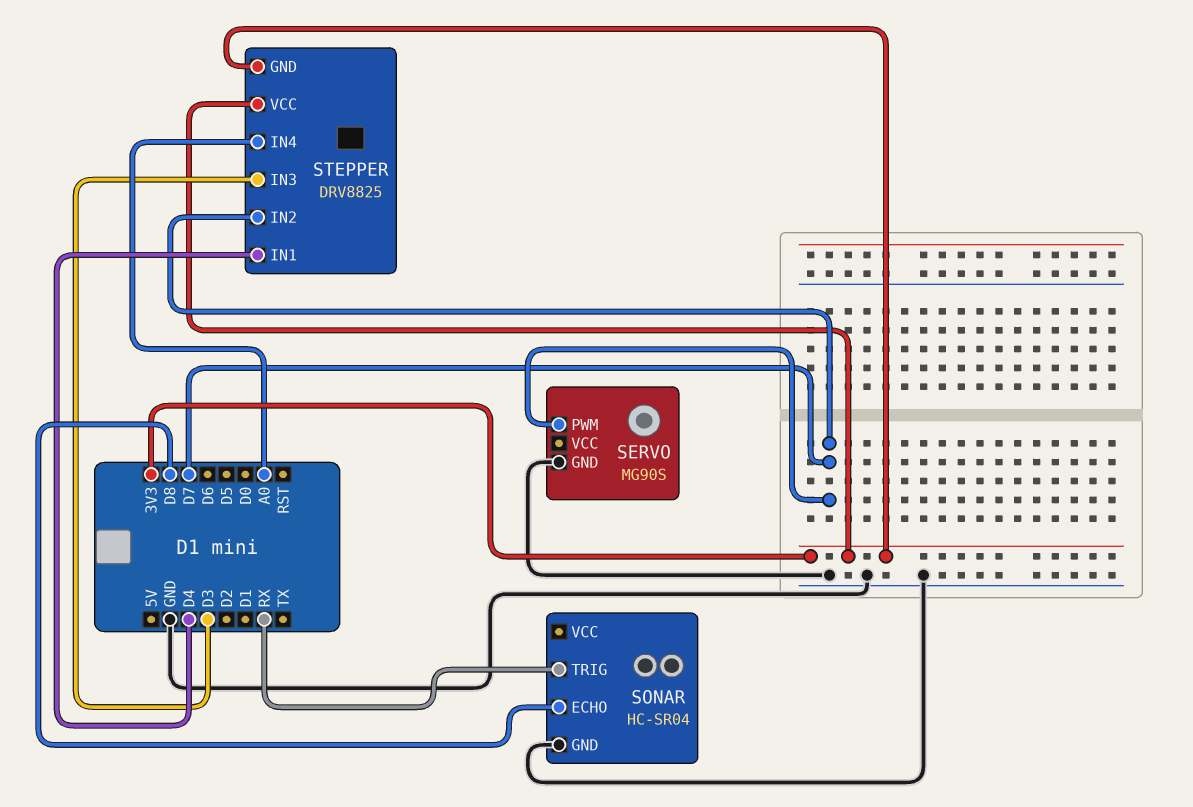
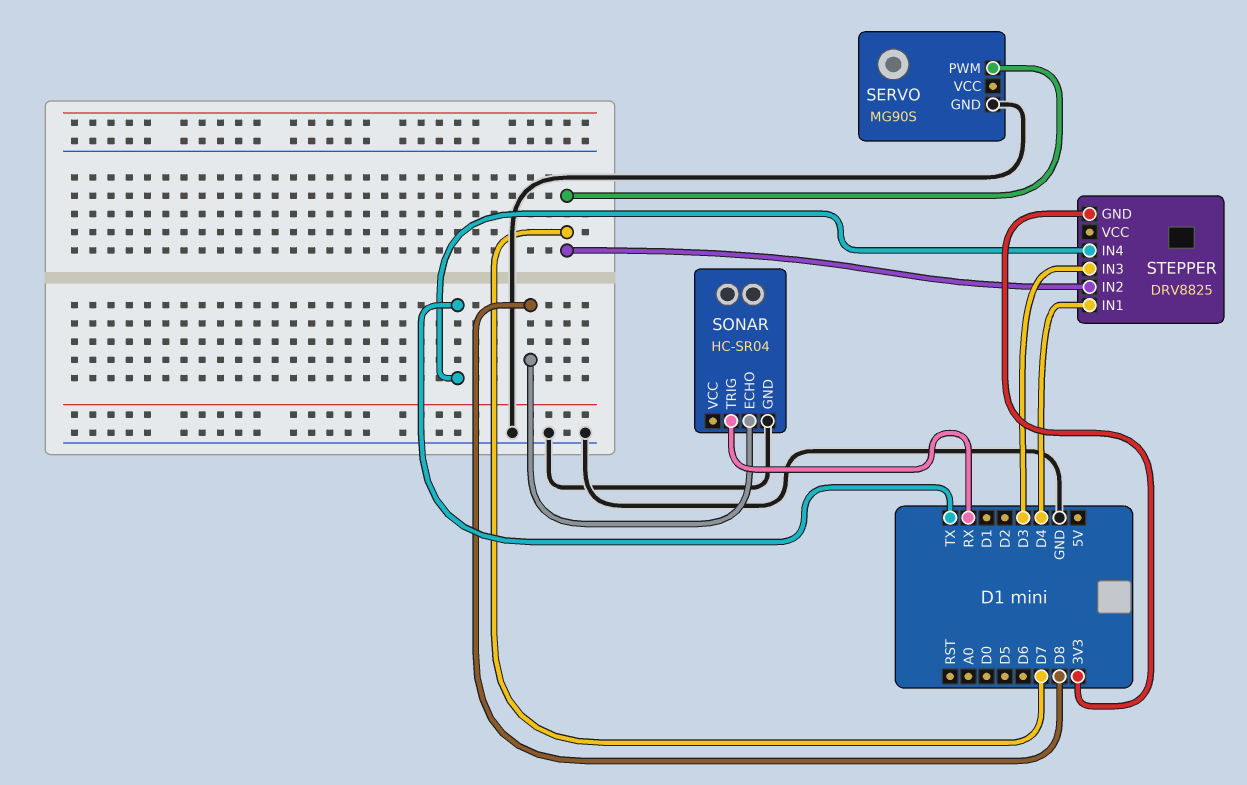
STEPPER pin IN4: A0 -> TX
STEPPER pin VCC: 3V3 -> none

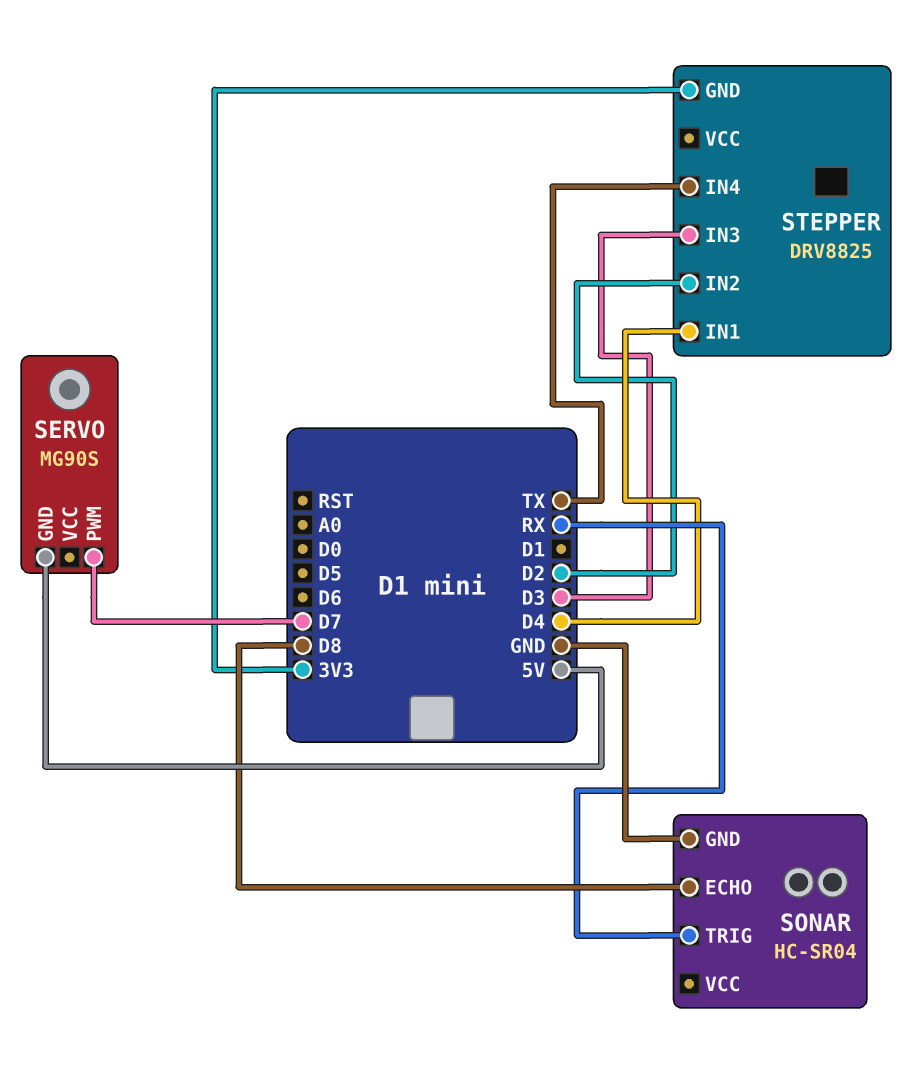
SERVO pin GND: GND -> 5V
STEPPER pin IN2: D7 -> D2

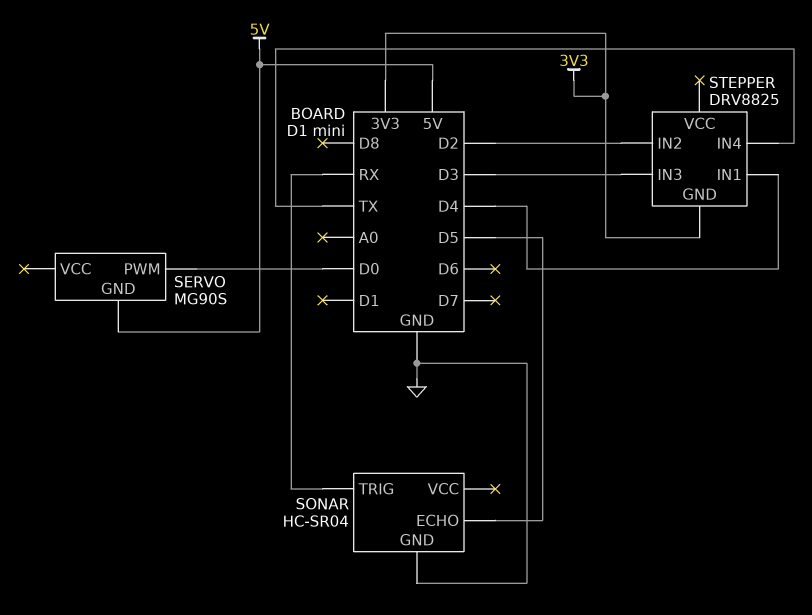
SERVO pin PWM: D7 -> D0
SONAR pin ECHO: D8 -> D5

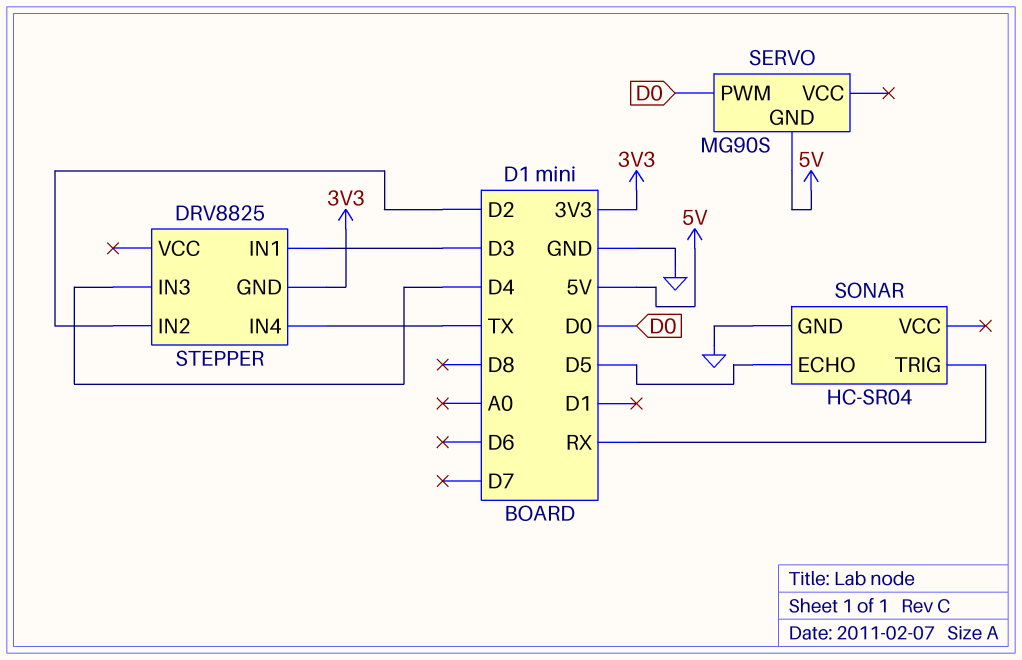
STEPPER pin IN1: D4 -> D3
STEPPER pin IN3: D3 -> D4

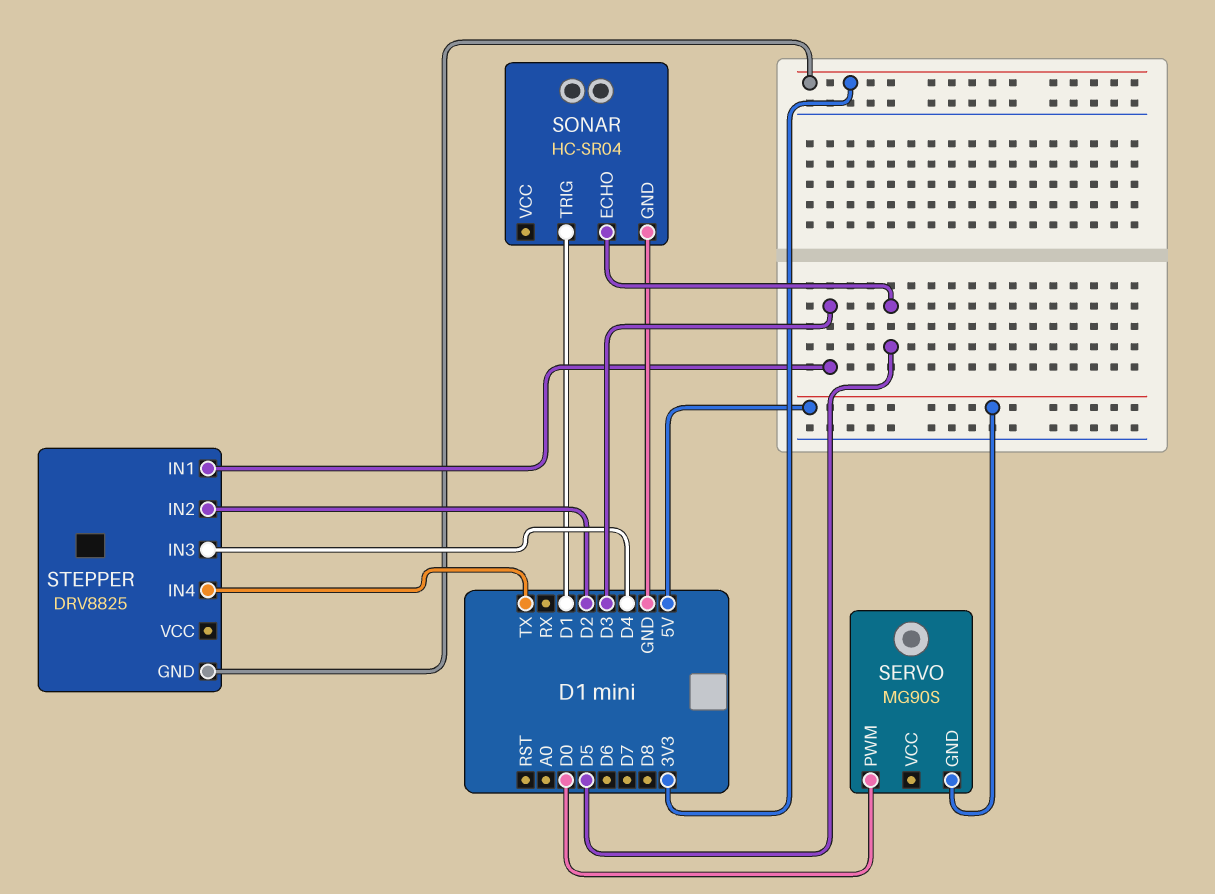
SONAR pin TRIG: RX -> D1

